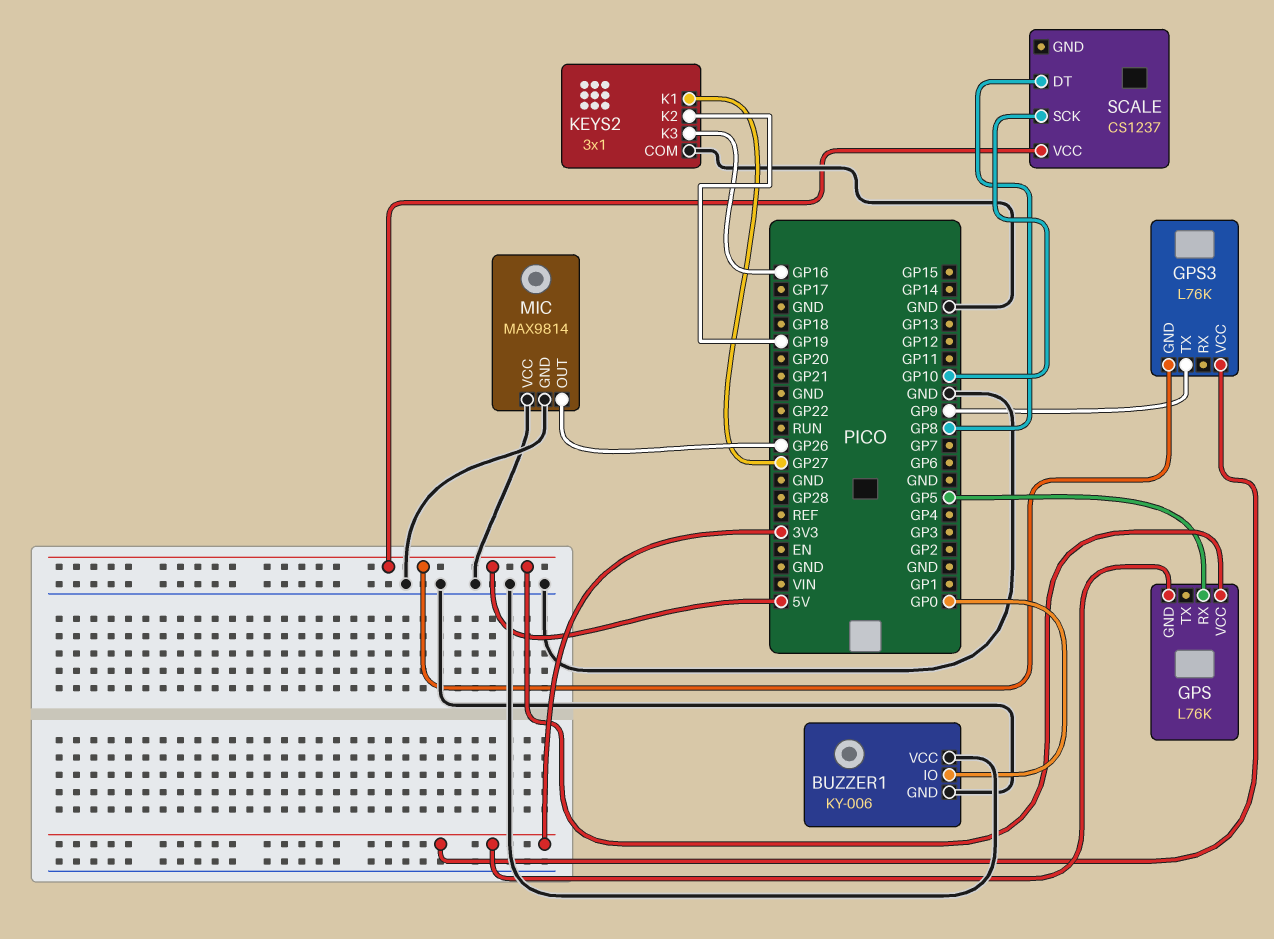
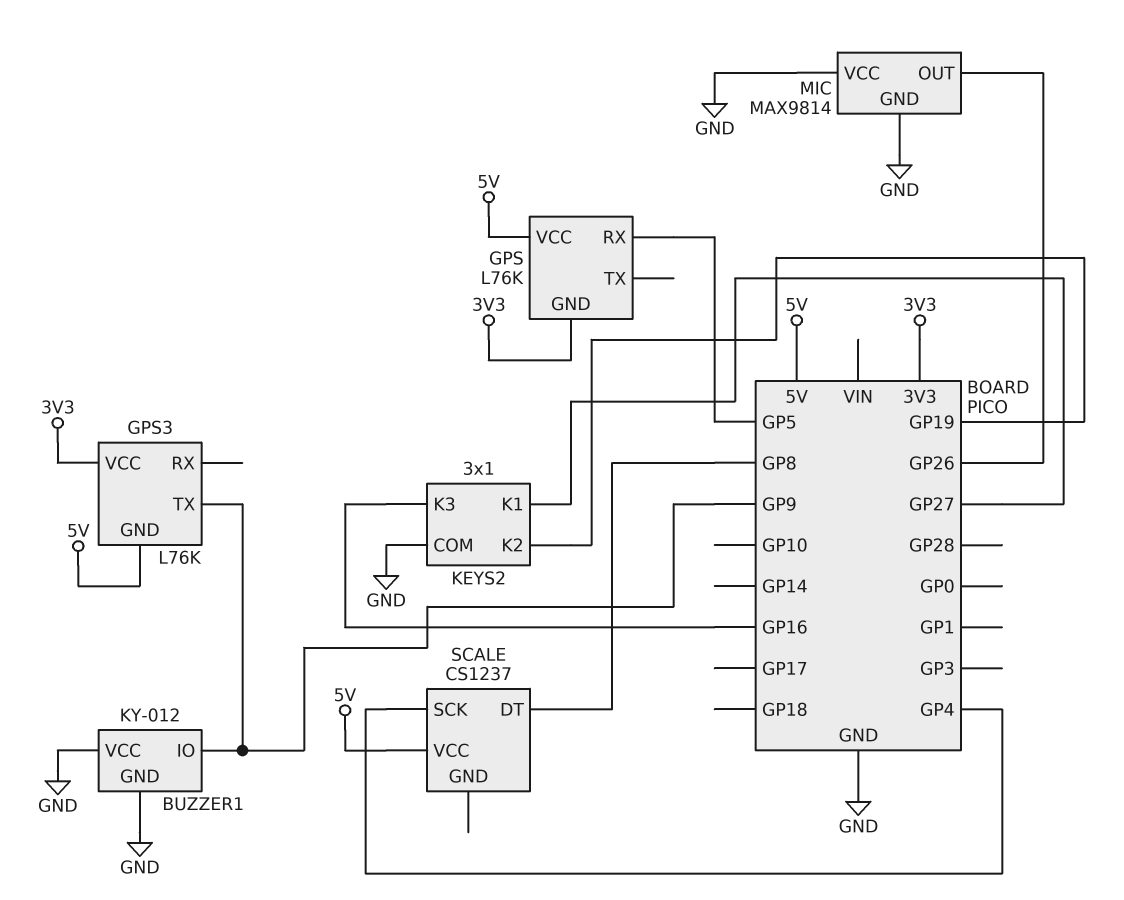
BUZZER1: KY-006 -> KY-012
BUZZER1 pin IO: GP0 -> GP9
SCALE pin SCK: GP10 -> GP4

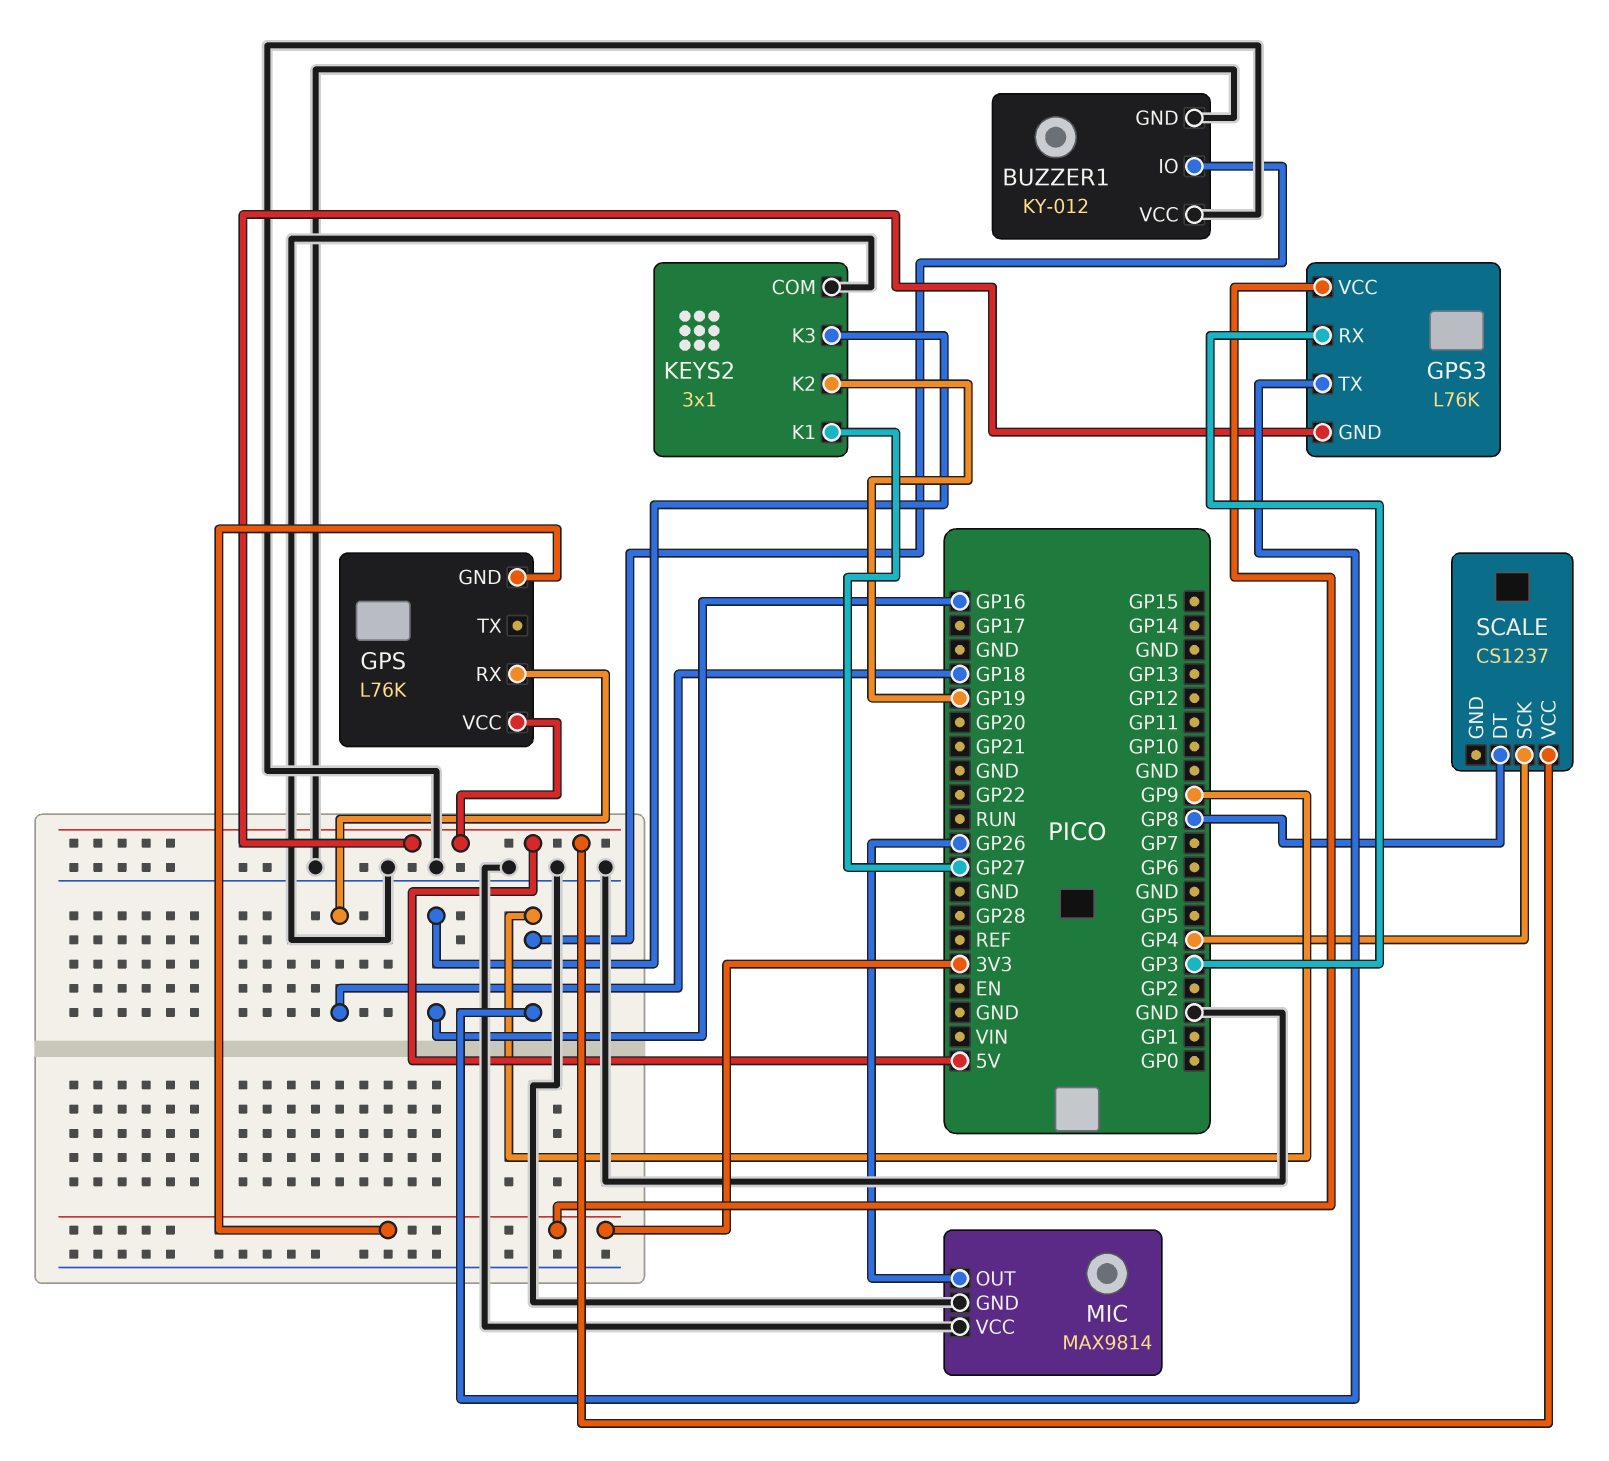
GPS pin RX: GP5 -> GP18
GPS3 pin RX: none -> GP3

